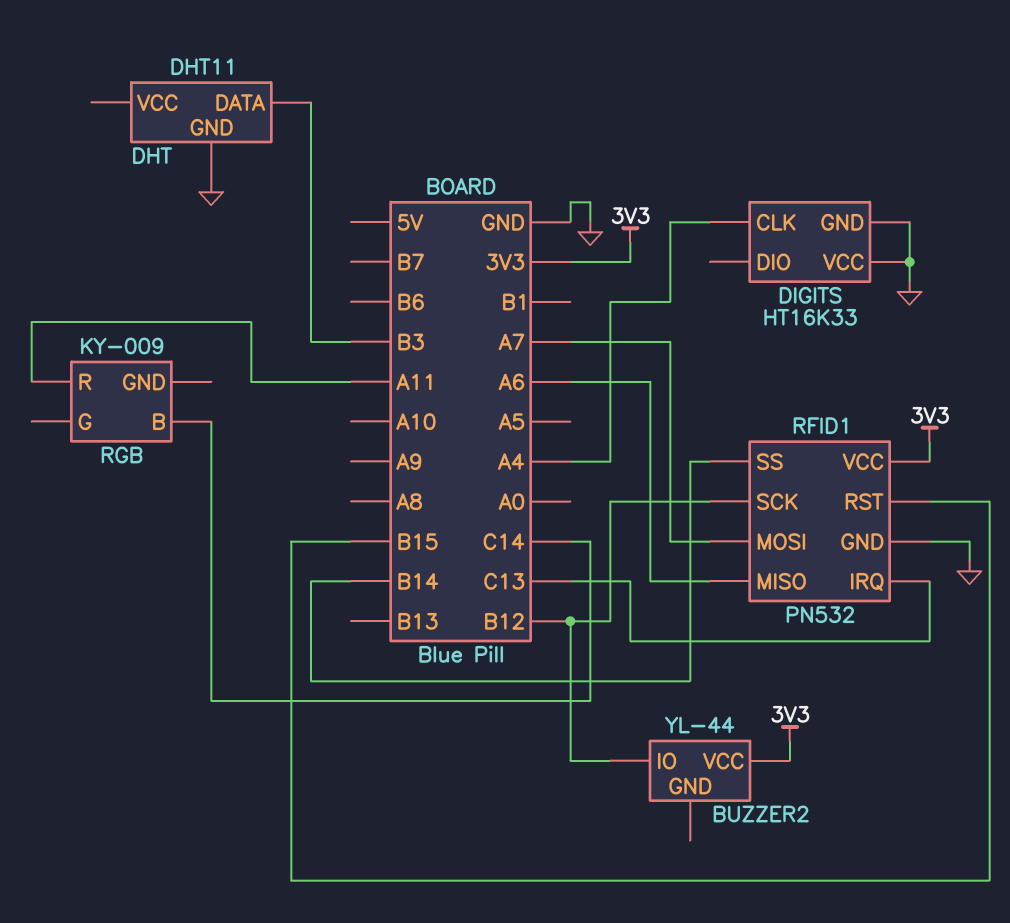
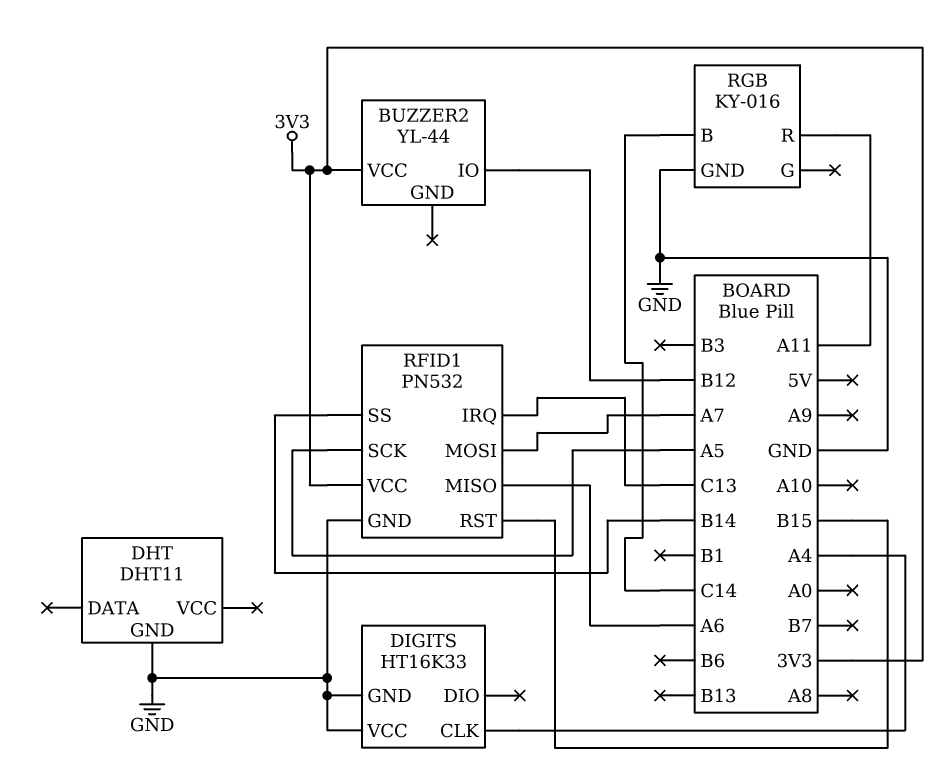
DHT pin DATA: B3 -> none
RFID1 pin SCK: B12 -> A5
RGB: KY-009 -> KY-016
RGB pin GND: none -> GND

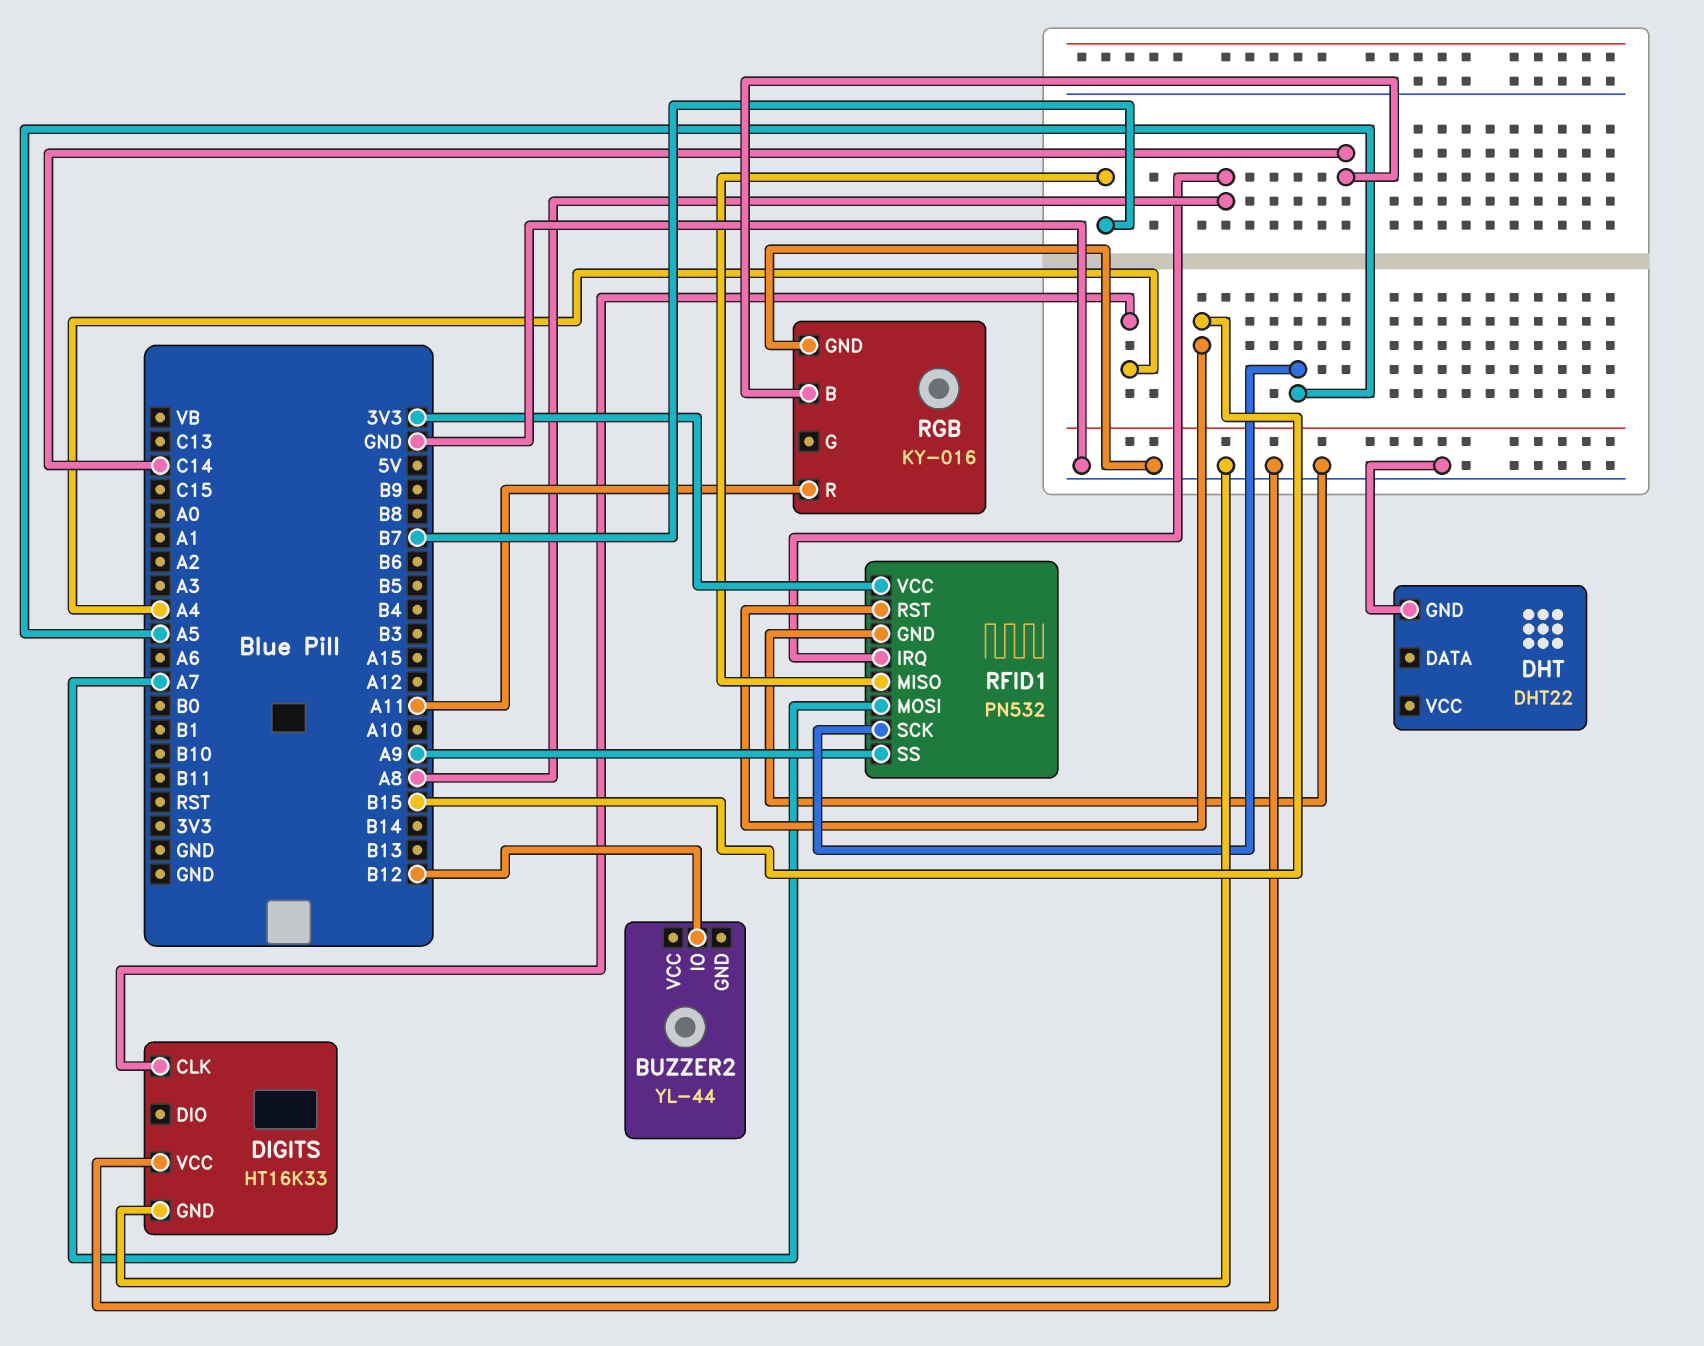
BUZZER2 pin VCC: 3V3 -> none
DHT: DHT11 -> DHT22
RFID1 pin IRQ: C13 -> A8
RFID1 pin MISO: A6 -> B7
RFID1 pin SS: B14 -> A9

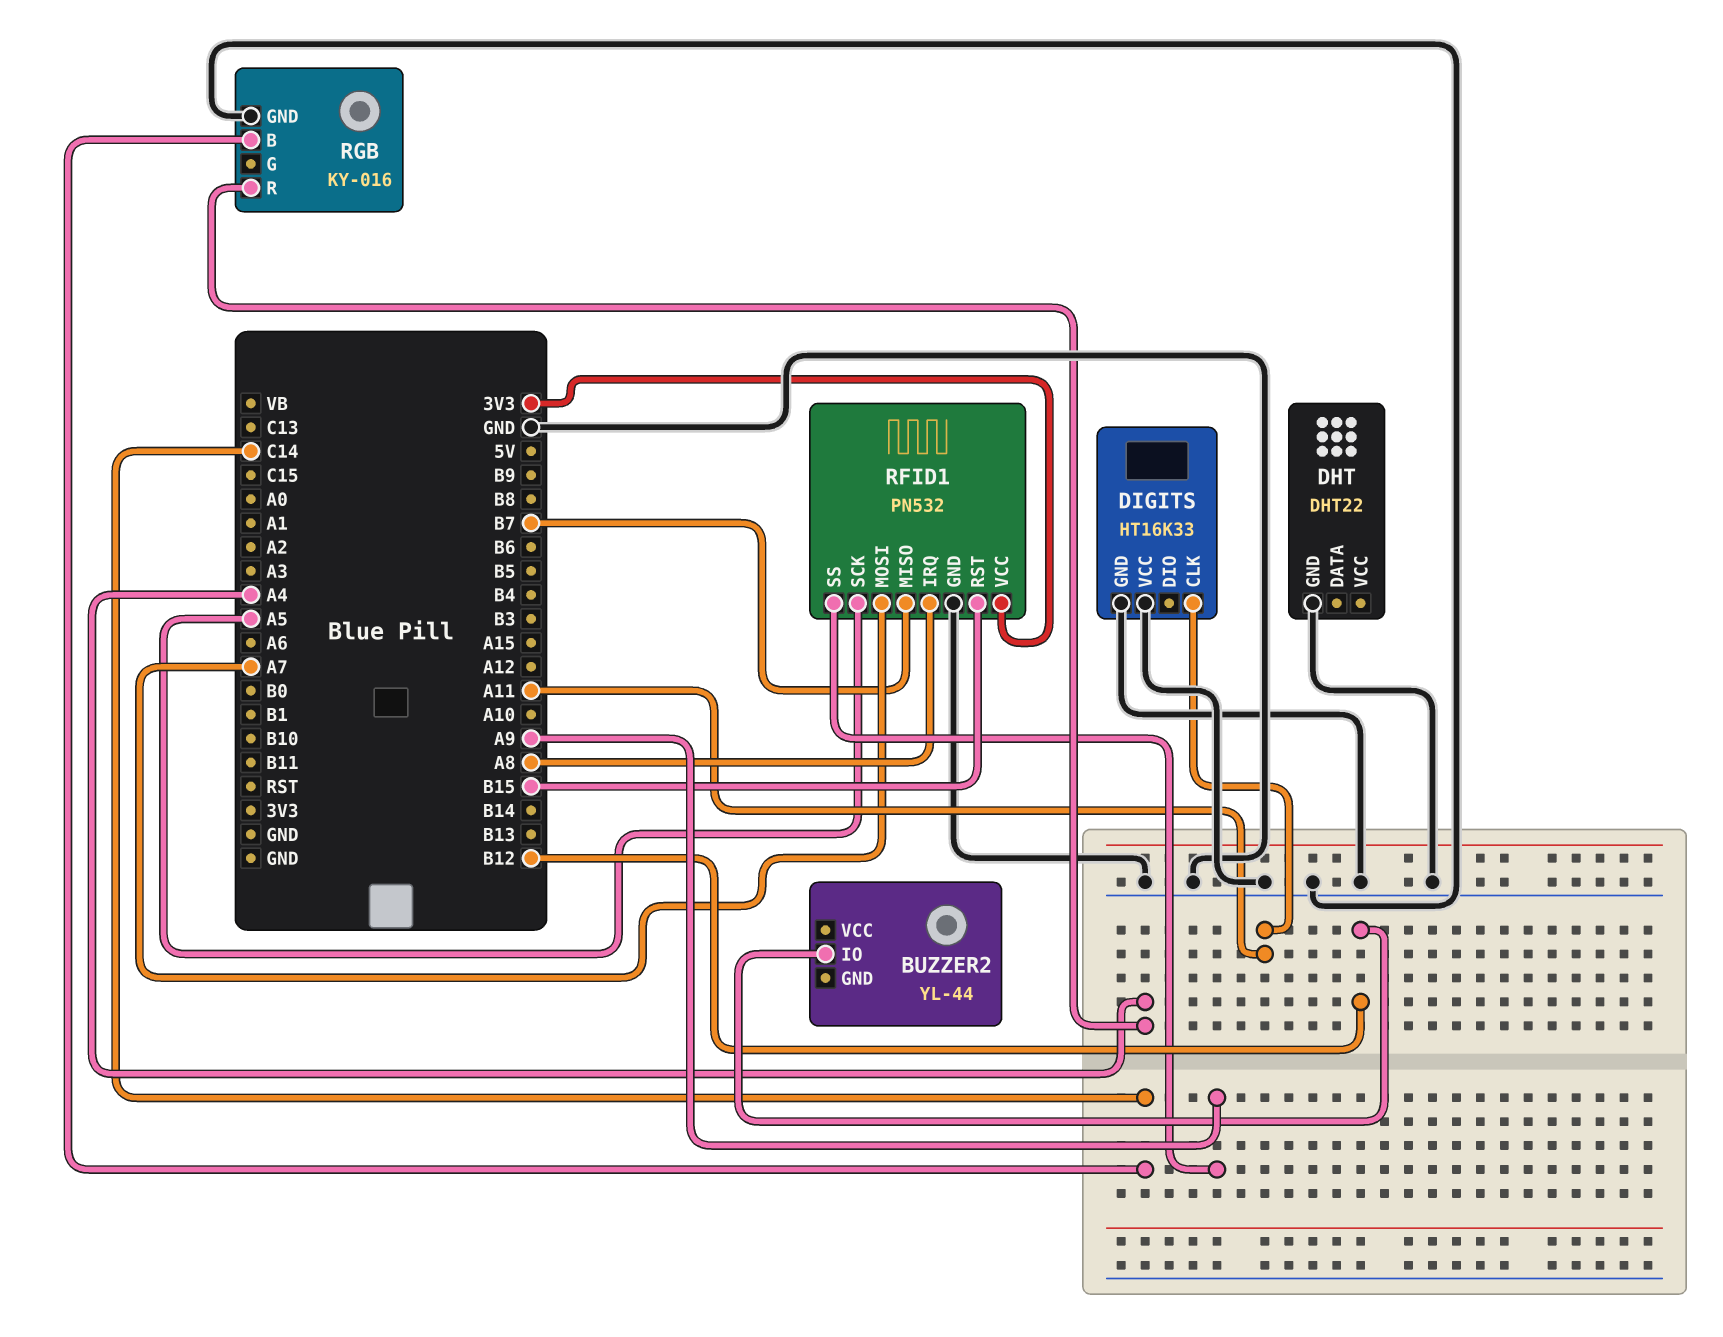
DIGITS pin CLK: A4 -> A11
RGB pin R: A11 -> A4

